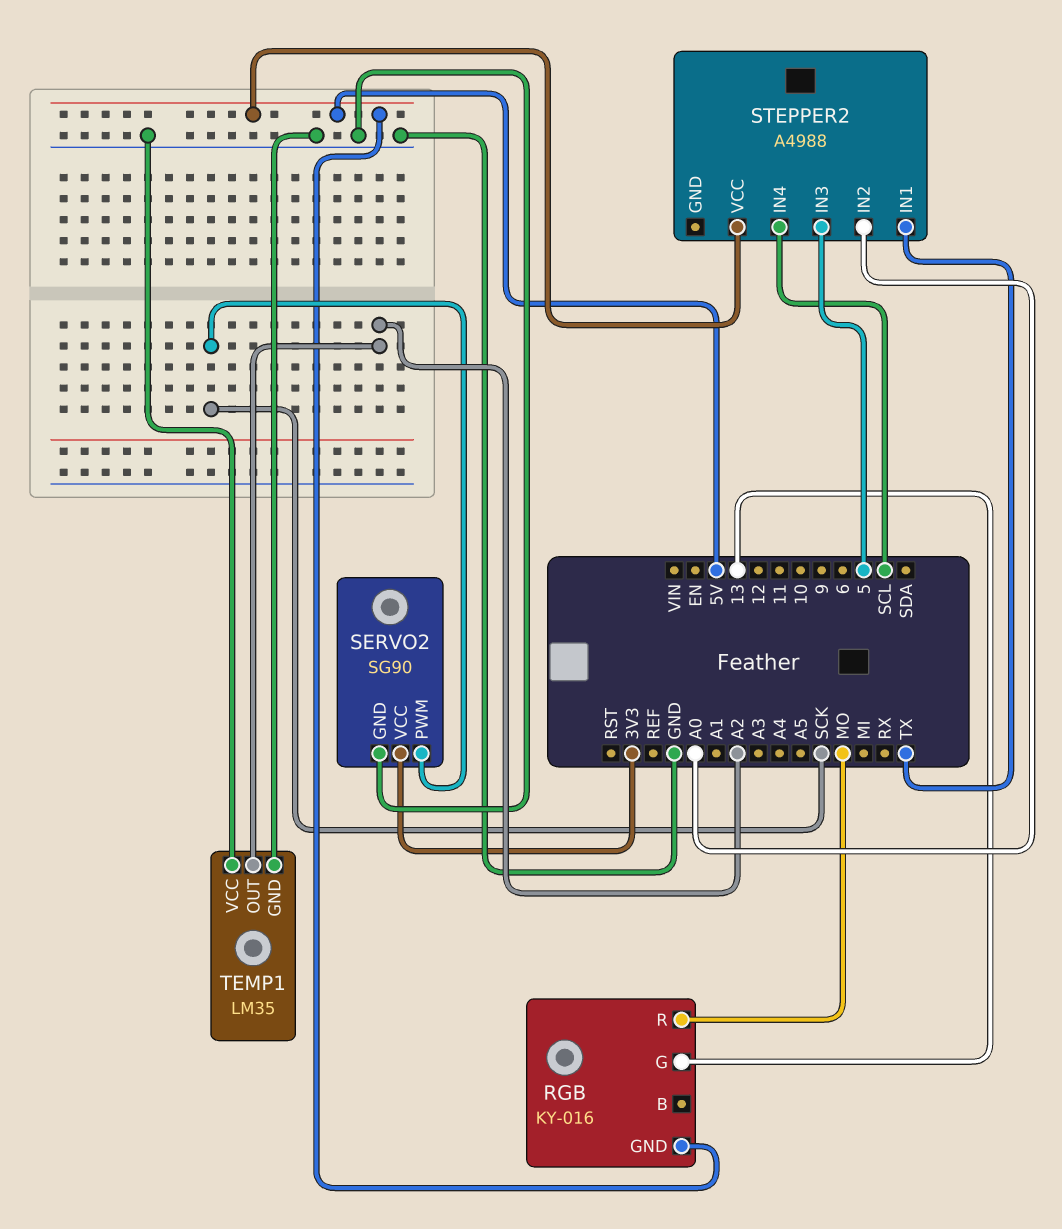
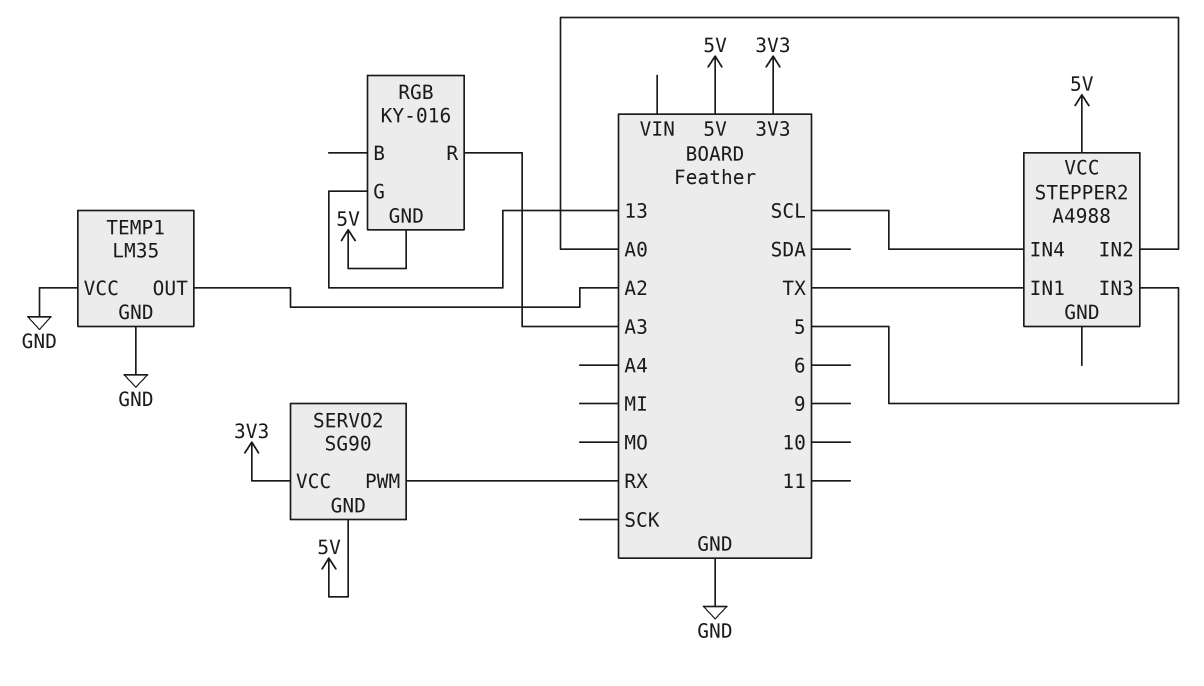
RGB pin R: MO -> A3
SERVO2 pin GND: GND -> 5V
SERVO2 pin PWM: SCK -> RX

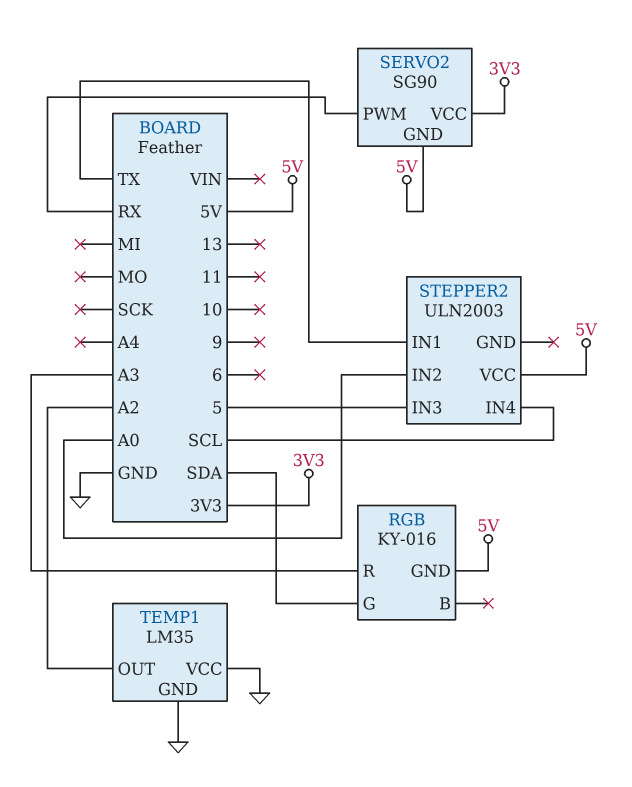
RGB pin G: 13 -> SDA
STEPPER2: A4988 -> ULN2003

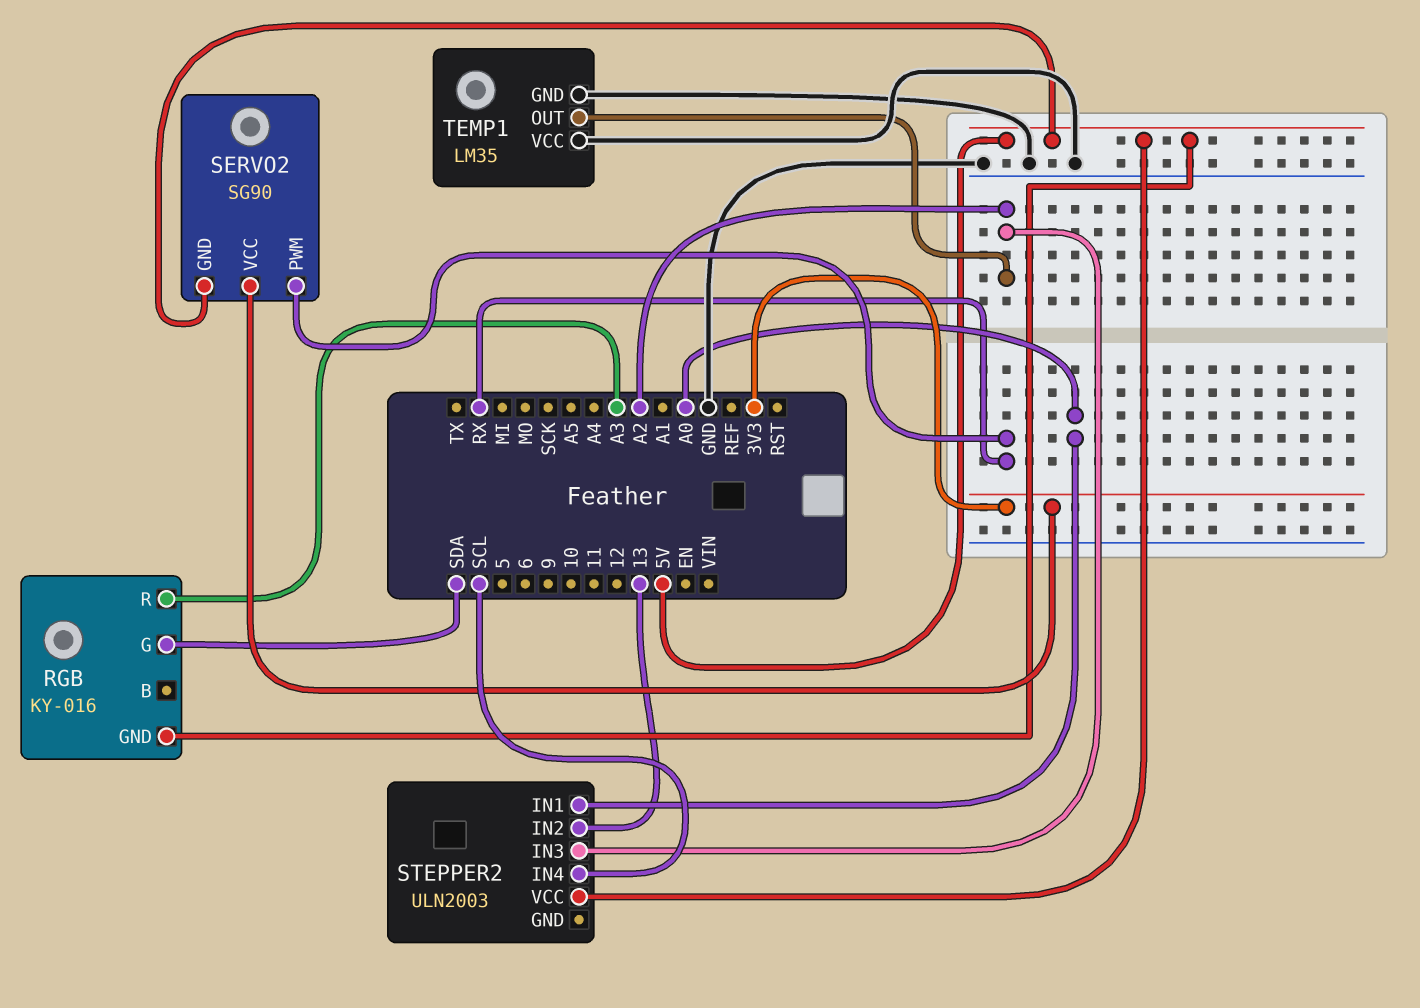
STEPPER2 pin IN1: TX -> A0
STEPPER2 pin IN2: A0 -> 13
STEPPER2 pin IN3: 5 -> A2

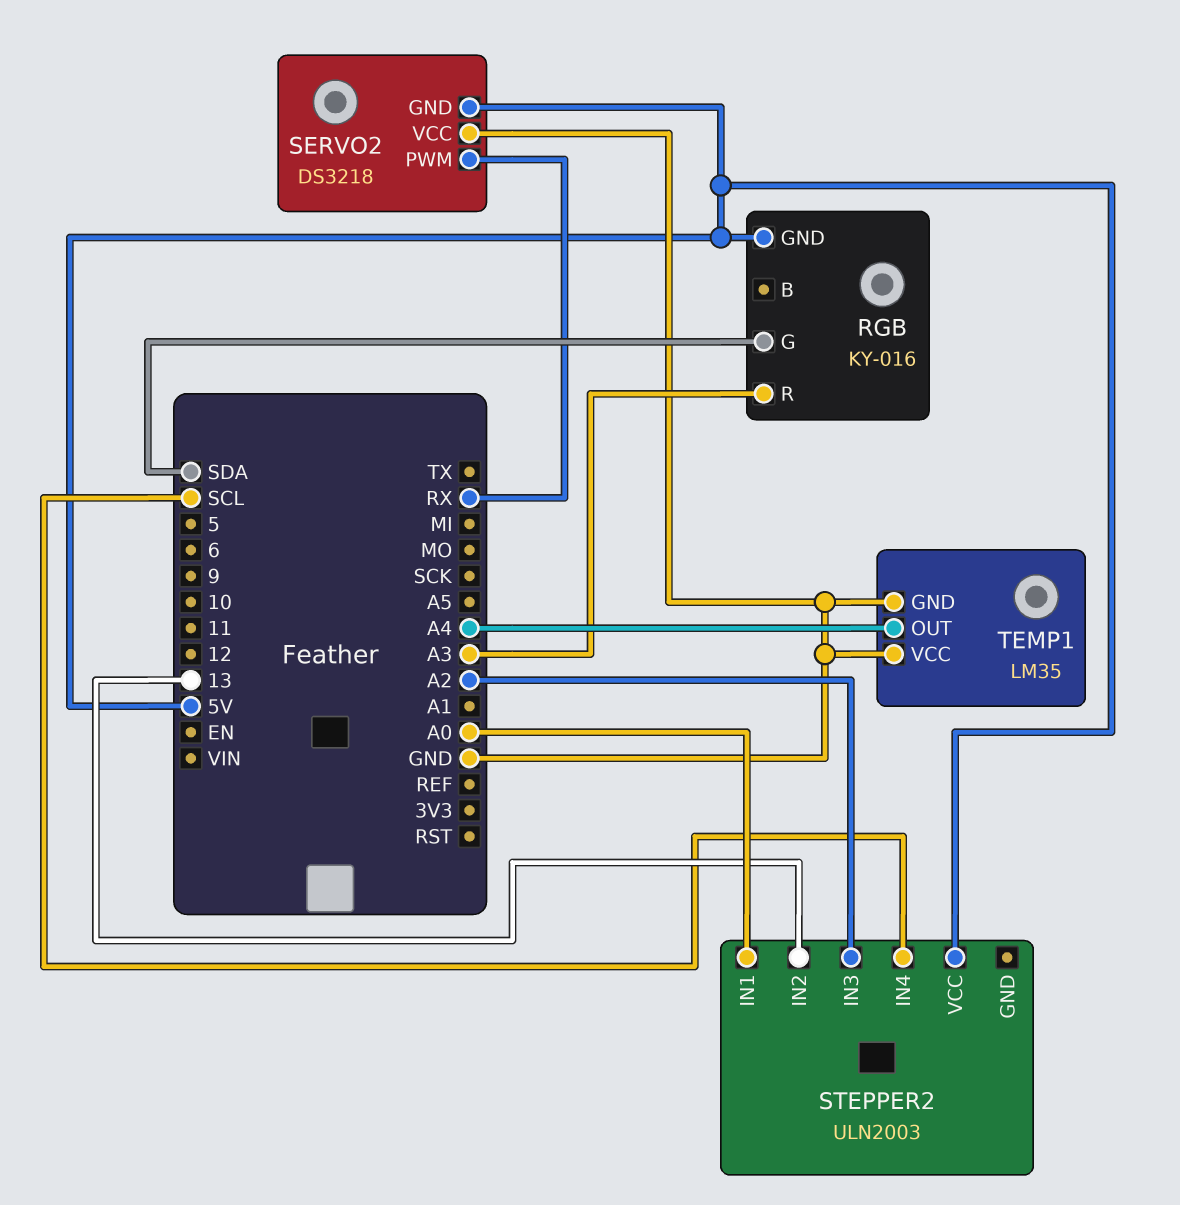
SERVO2: SG90 -> DS3218
SERVO2 pin VCC: 3V3 -> GND
TEMP1 pin OUT: A2 -> A4

